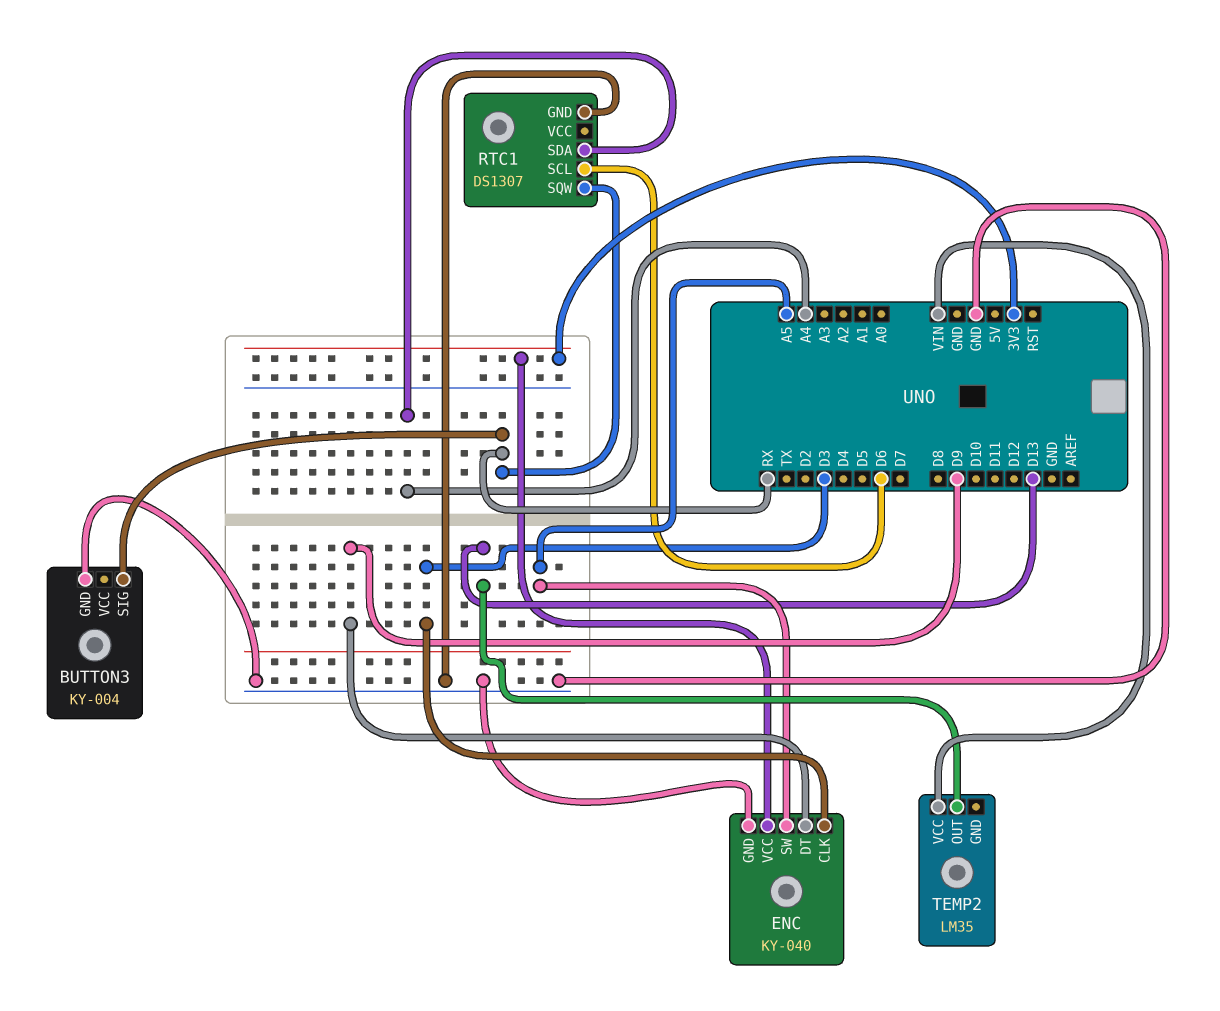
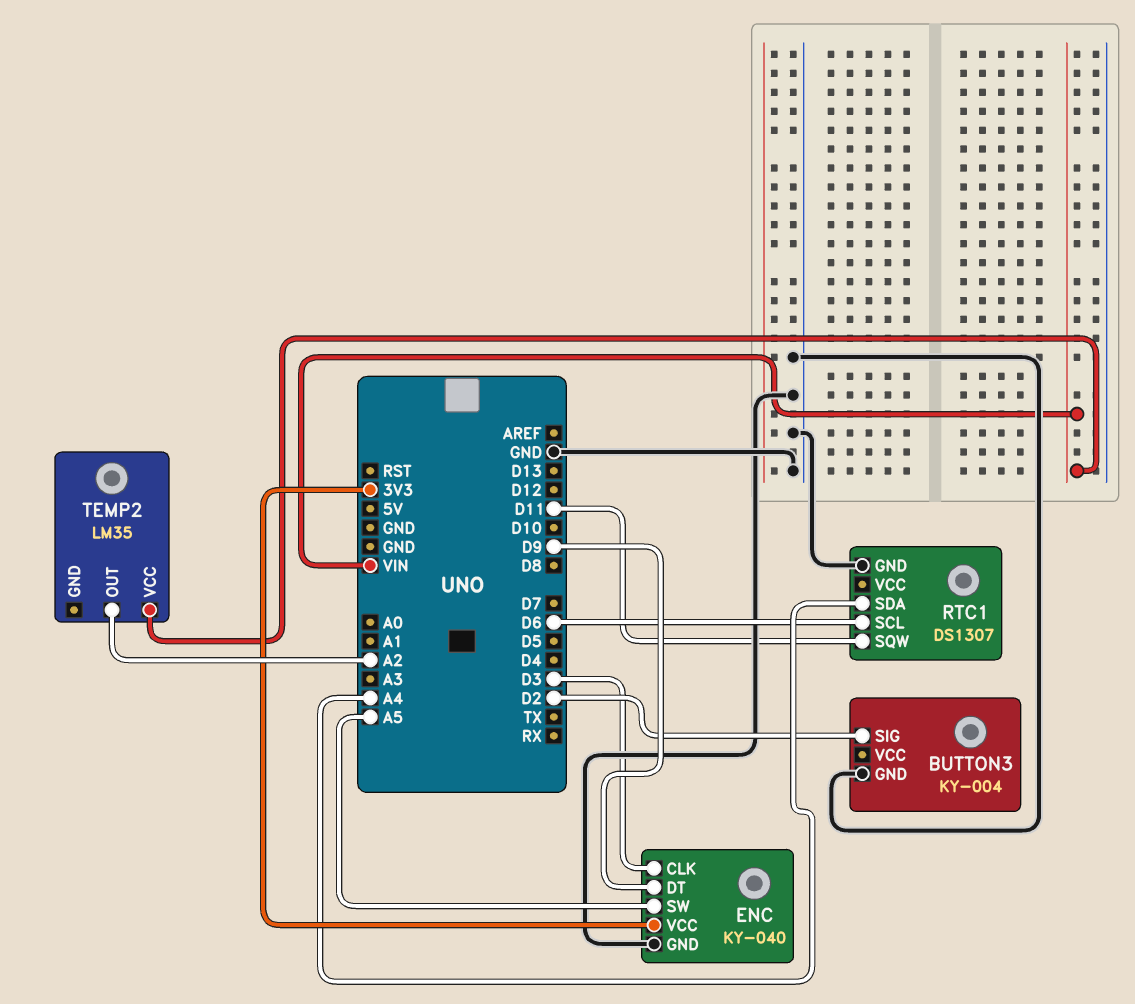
BUTTON3 pin SIG: RX -> D2
RTC1 pin SQW: RX -> D11
TEMP2 pin OUT: D13 -> A2

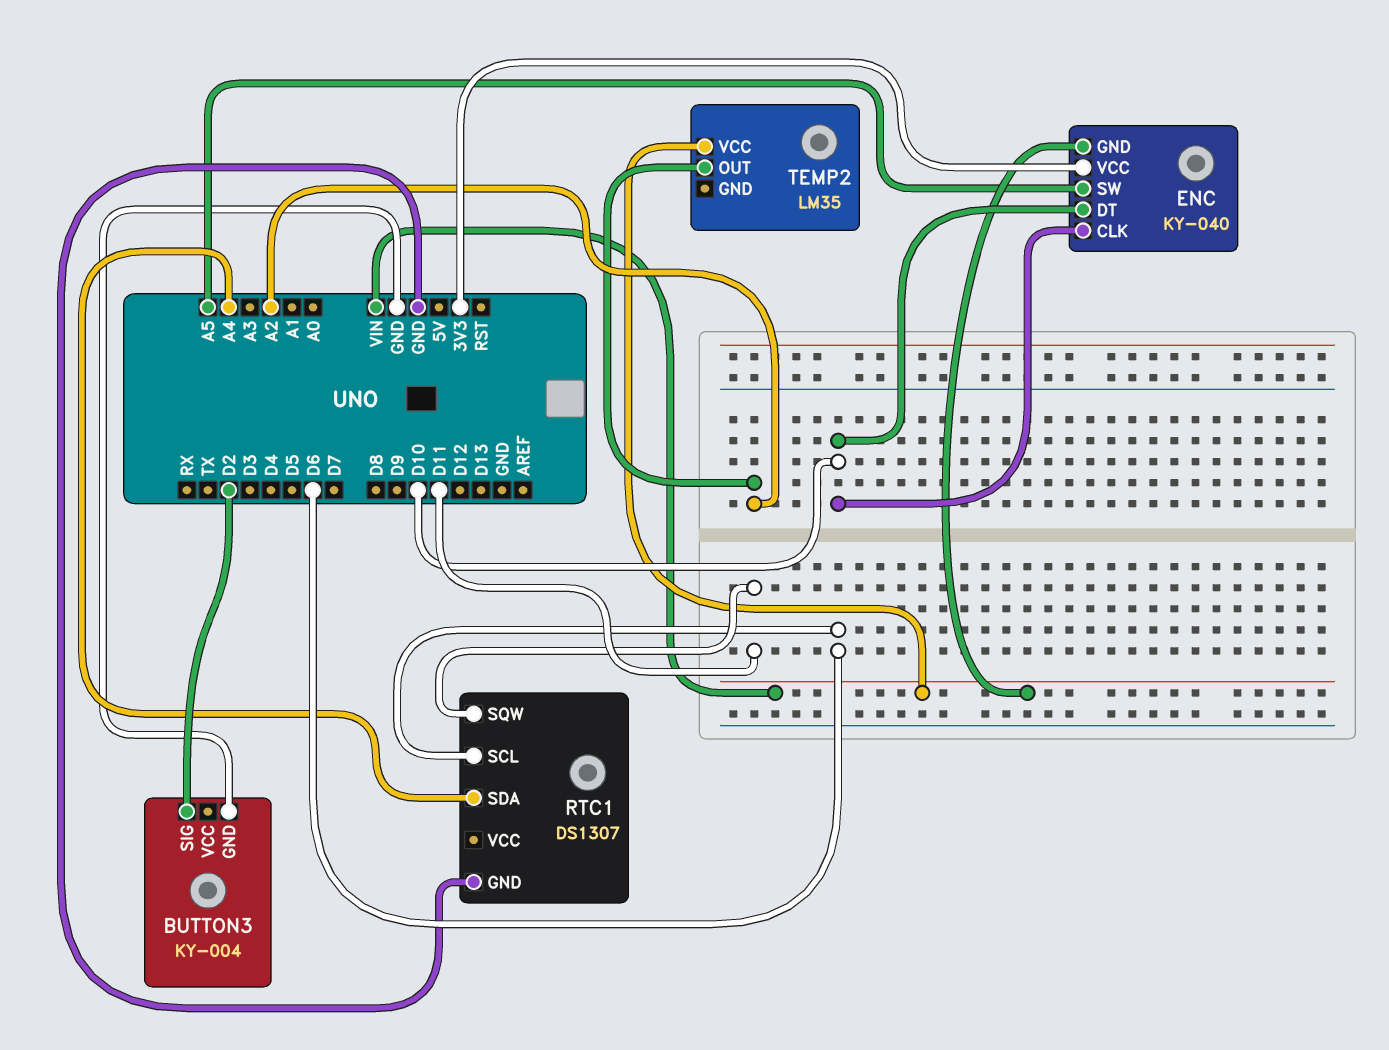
ENC pin CLK: D3 -> D10
ENC pin DT: D9 -> D10
ENC pin GND: GND -> VIN

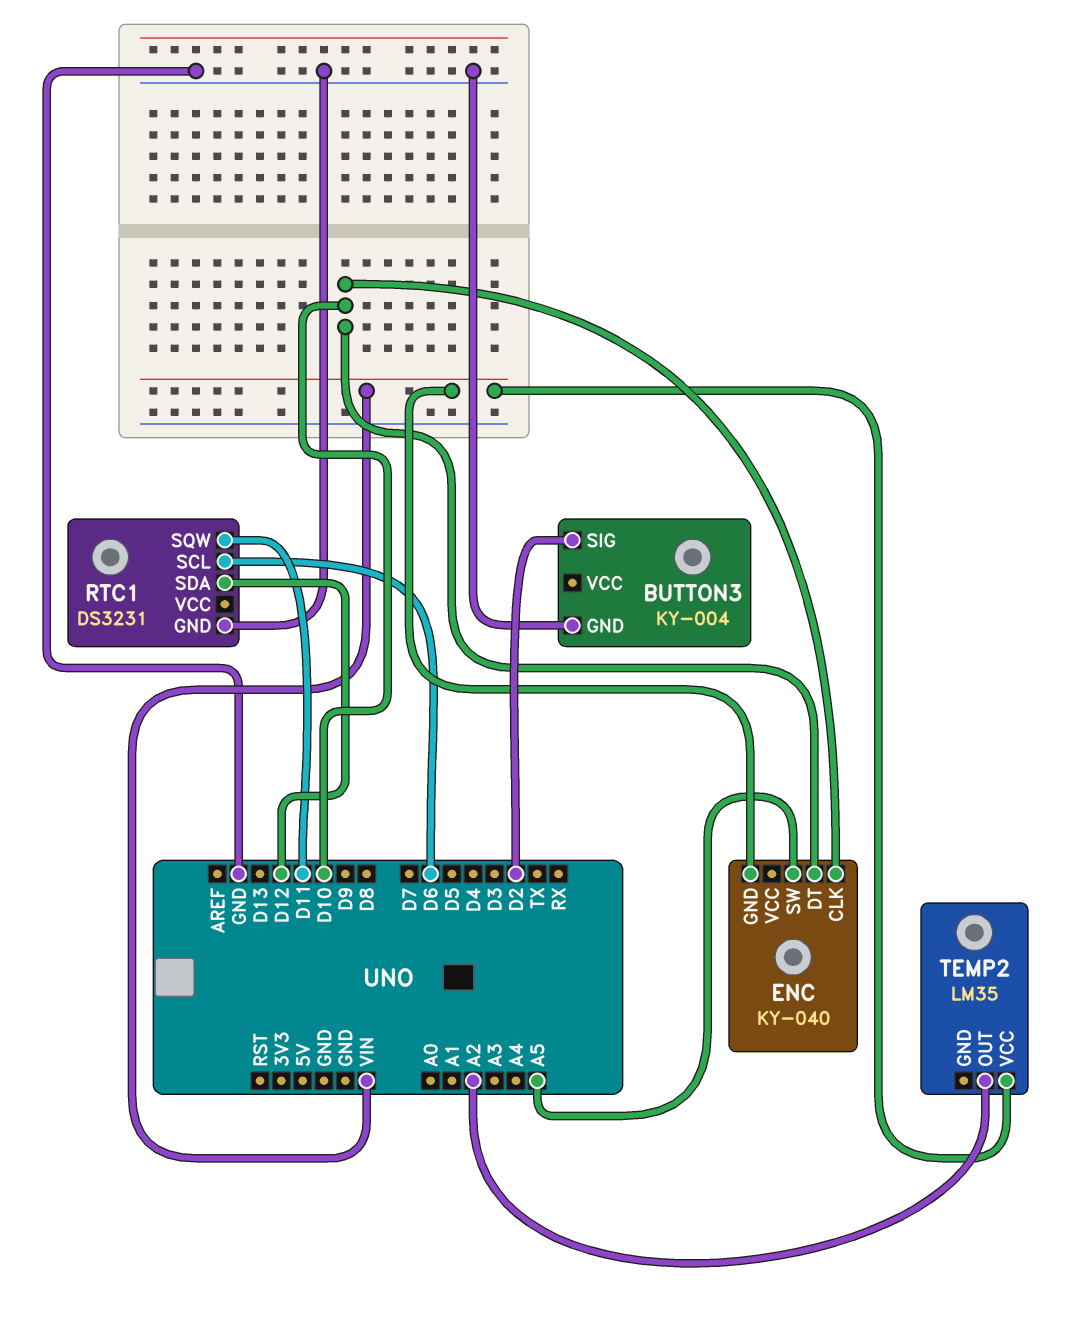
ENC pin VCC: 3V3 -> none
RTC1: DS1307 -> DS3231
RTC1 pin SDA: A4 -> D12

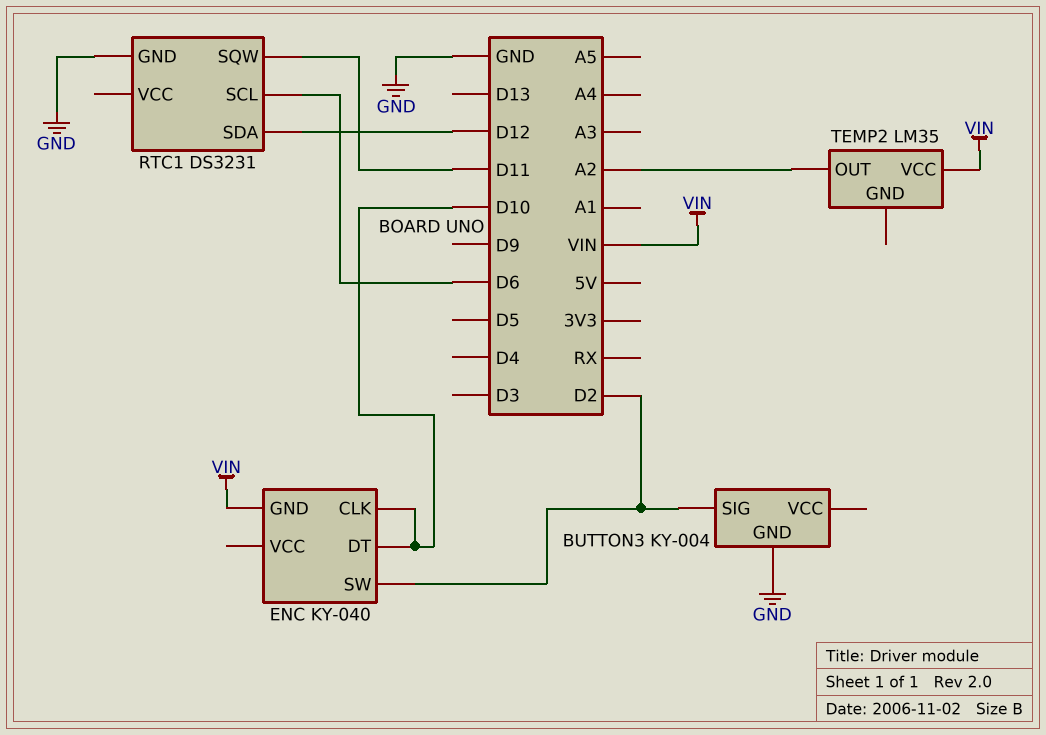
ENC pin SW: A5 -> D2

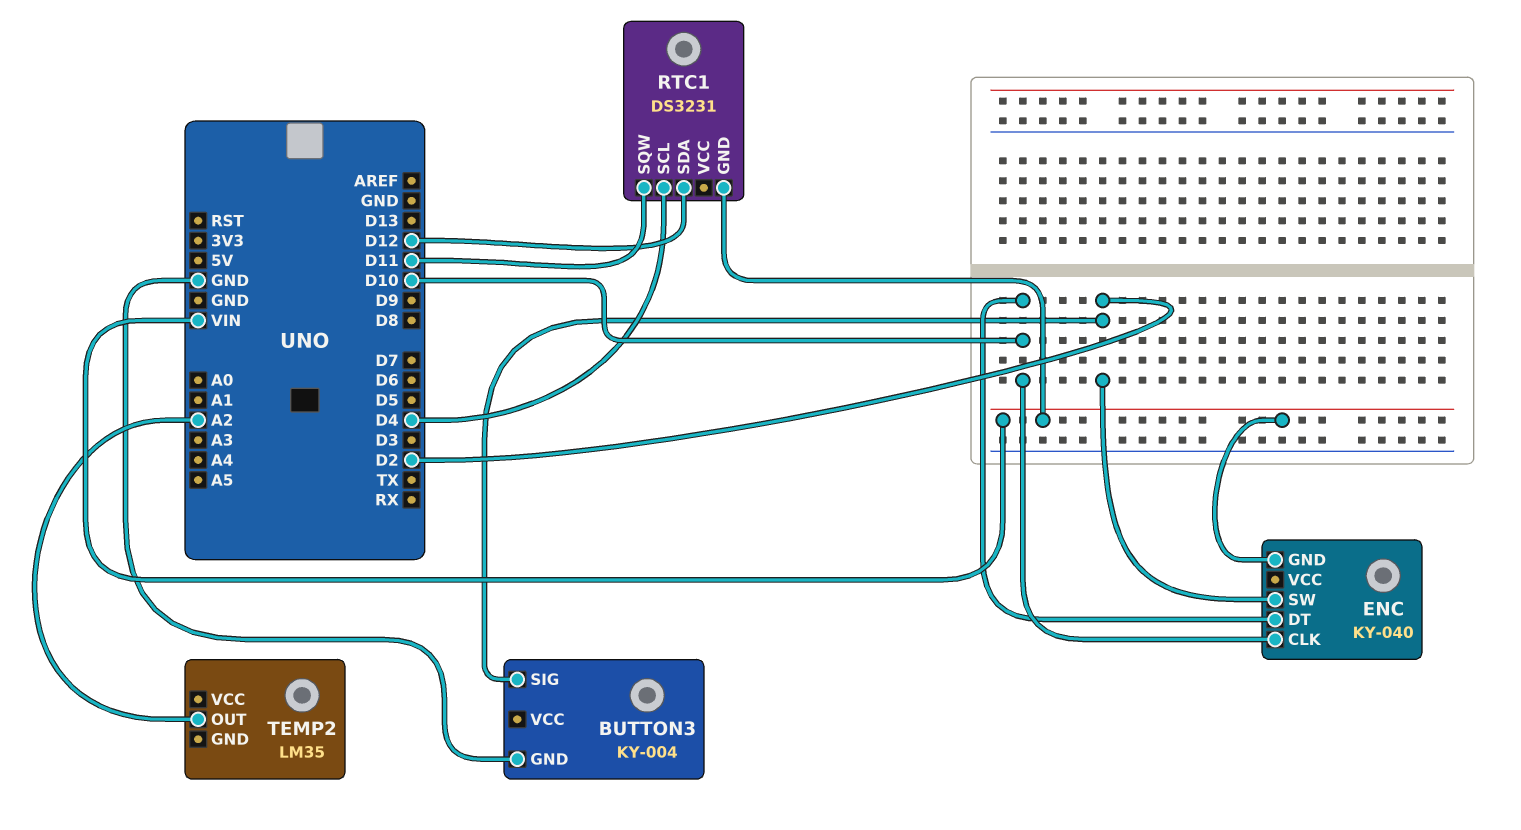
RTC1 pin GND: GND -> VIN
RTC1 pin SCL: D6 -> D4
TEMP2 pin VCC: VIN -> none

